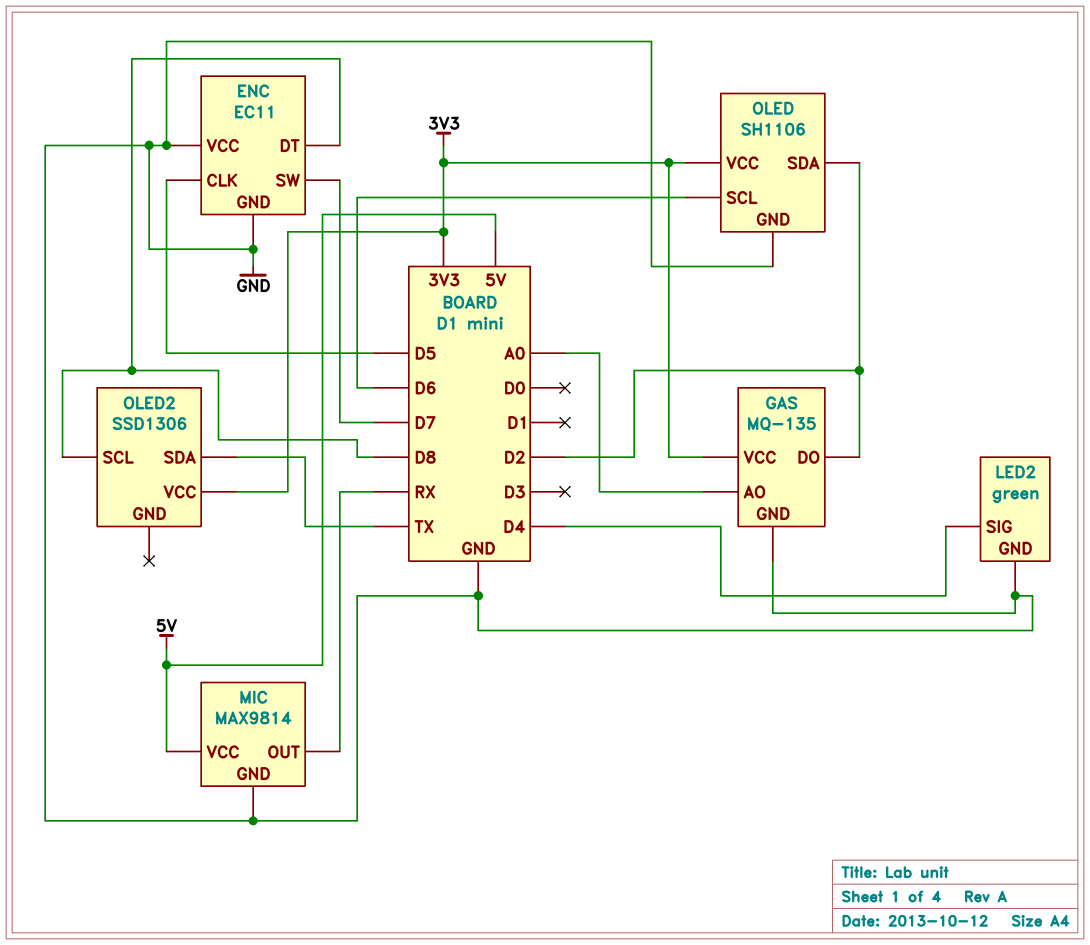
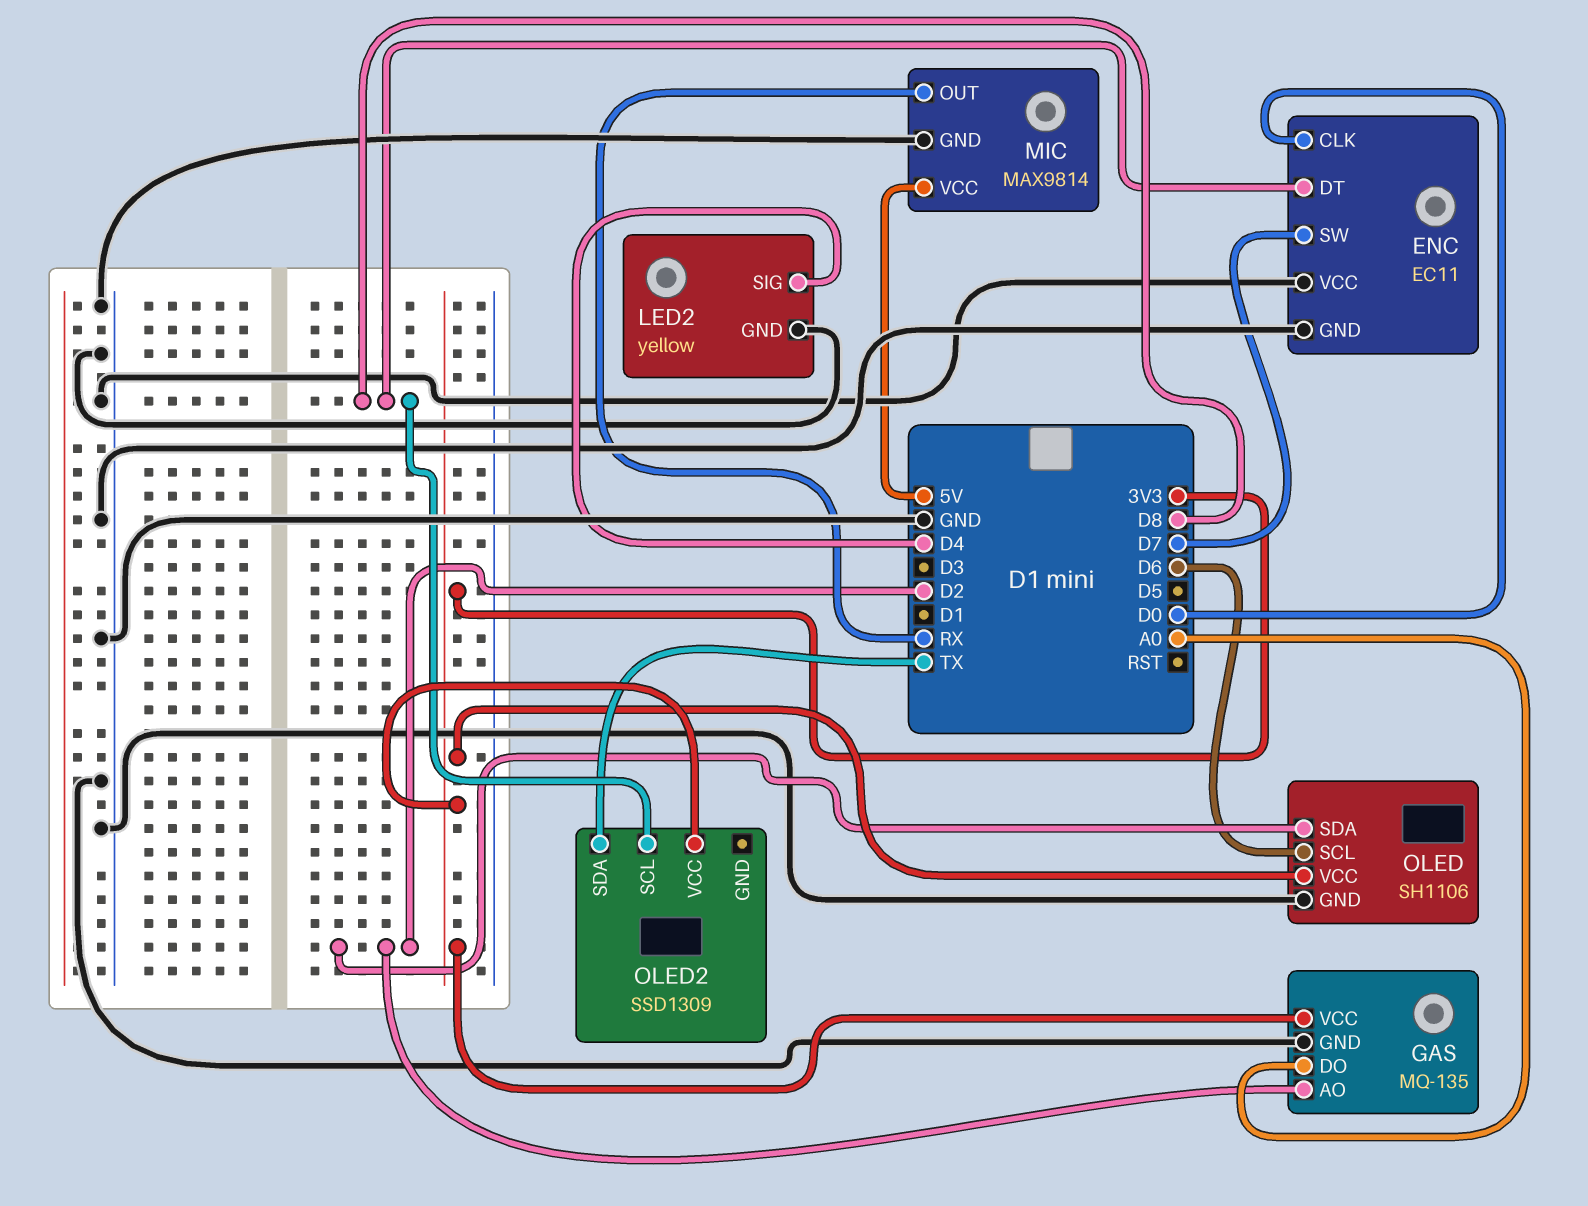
ENC pin CLK: D5 -> D0
GAS pin AO: A0 -> D2
GAS pin DO: D2 -> A0
LED2: green -> yellow
OLED2: SSD1306 -> SSD1309

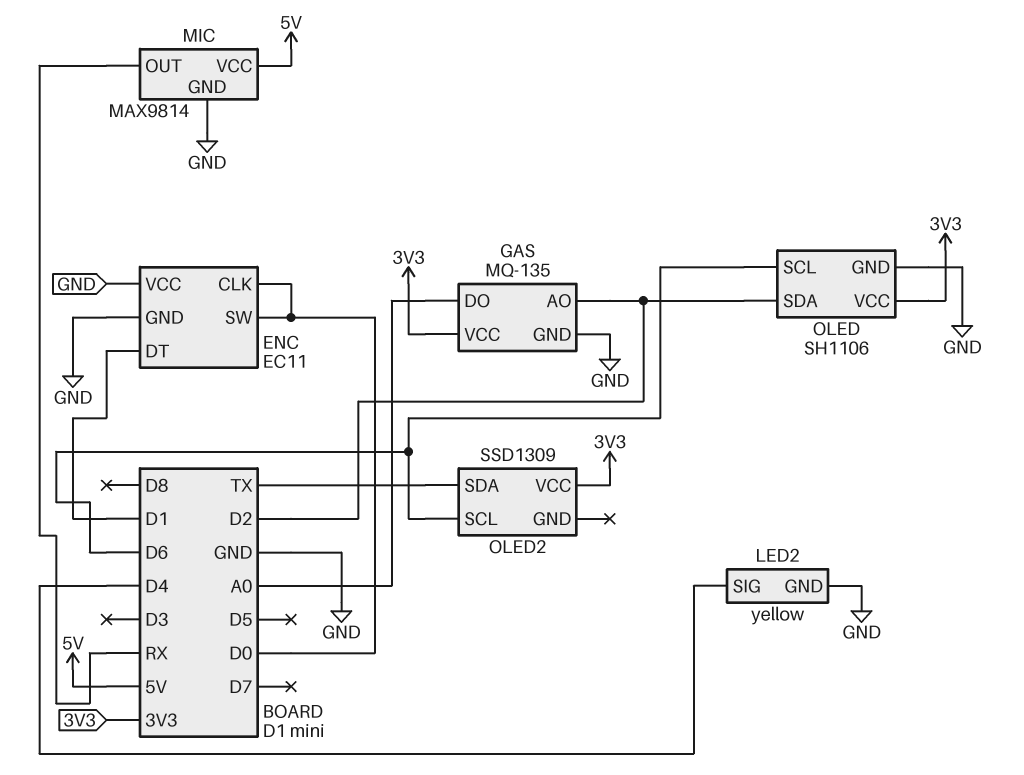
ENC pin DT: D8 -> D1
ENC pin SW: D7 -> D0
OLED2 pin SCL: D8 -> D6

